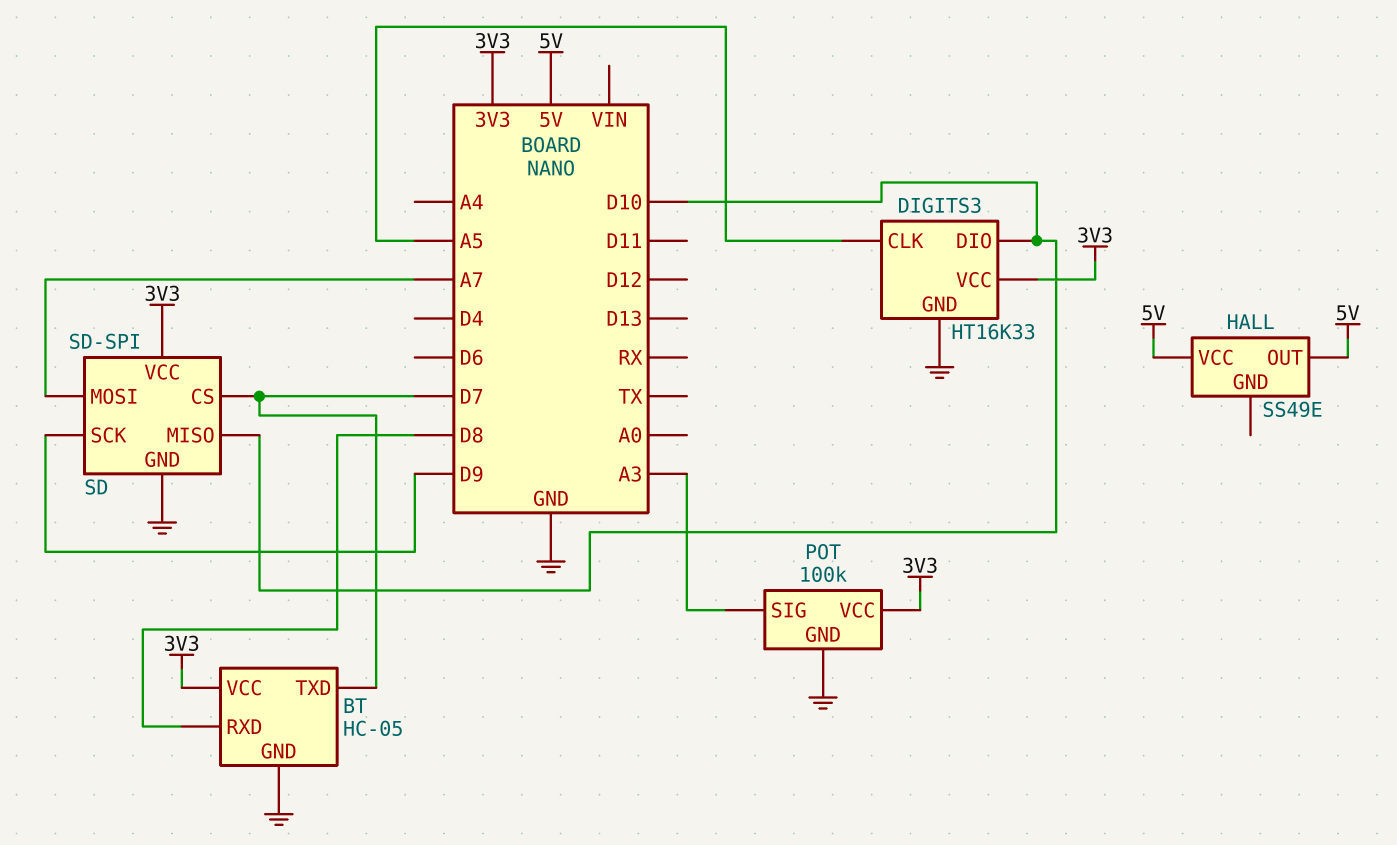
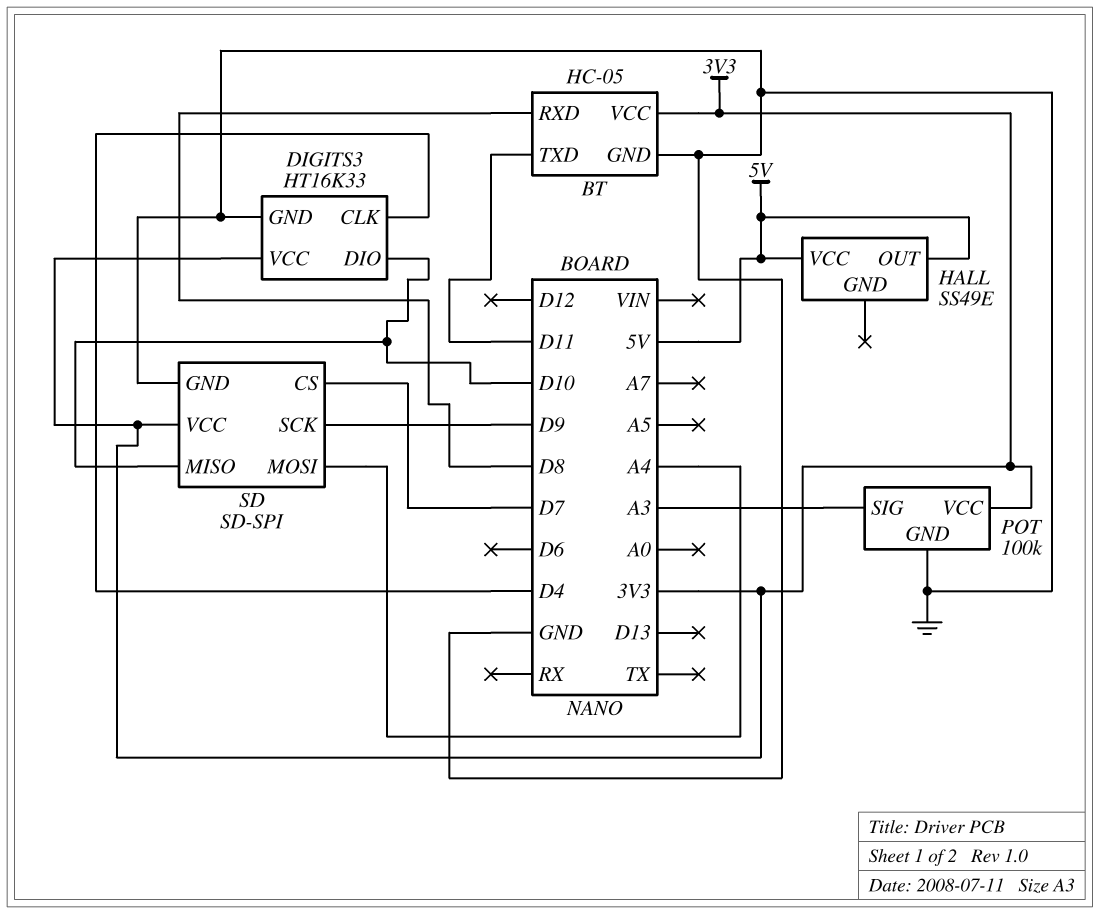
BT pin TXD: D7 -> D11
DIGITS3 pin CLK: A5 -> D4
SD pin MOSI: A7 -> A4

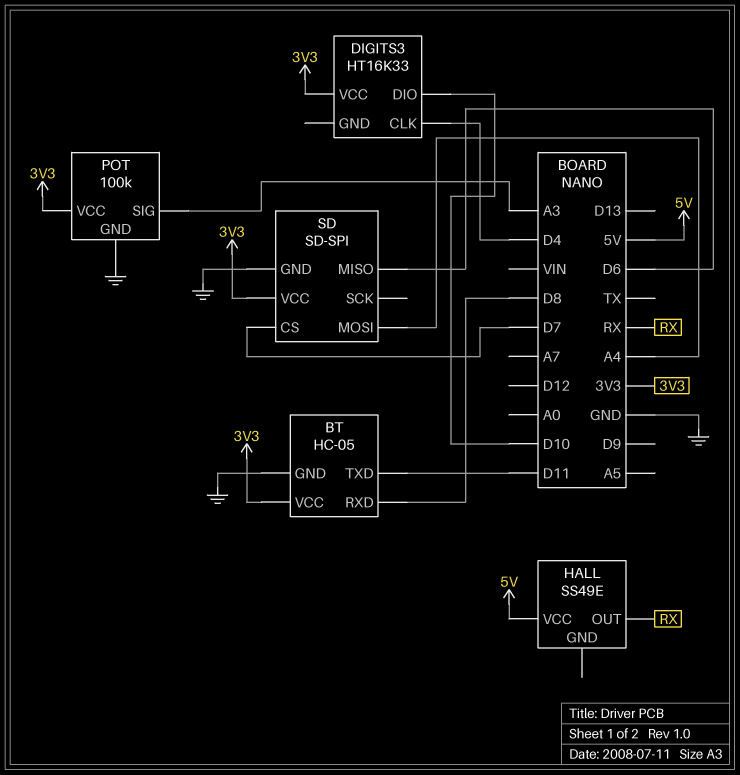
DIGITS3 pin GND: GND -> none
HALL pin OUT: 5V -> RX
SD pin MISO: D10 -> D6
SD pin SCK: D9 -> none

